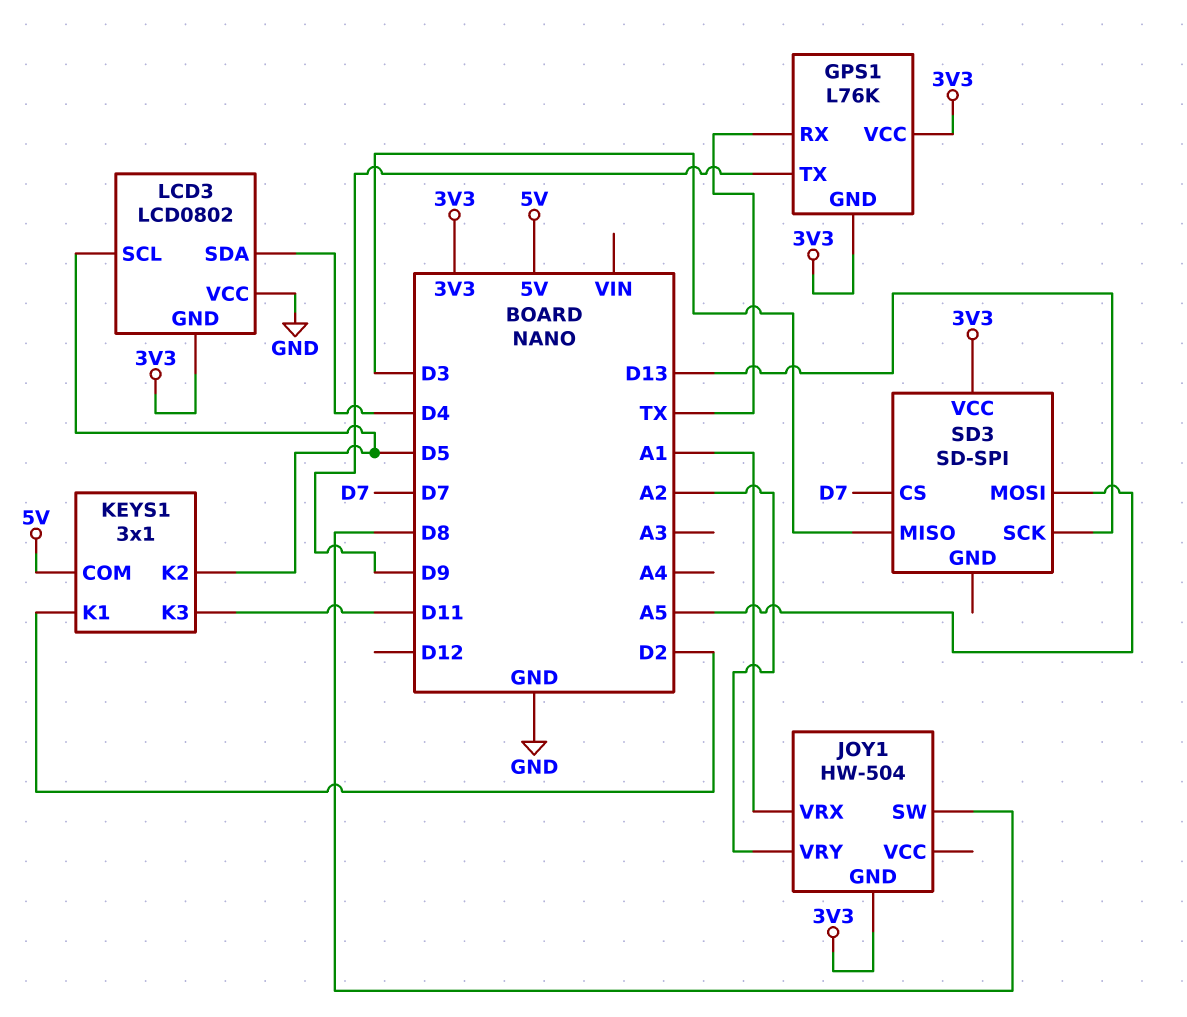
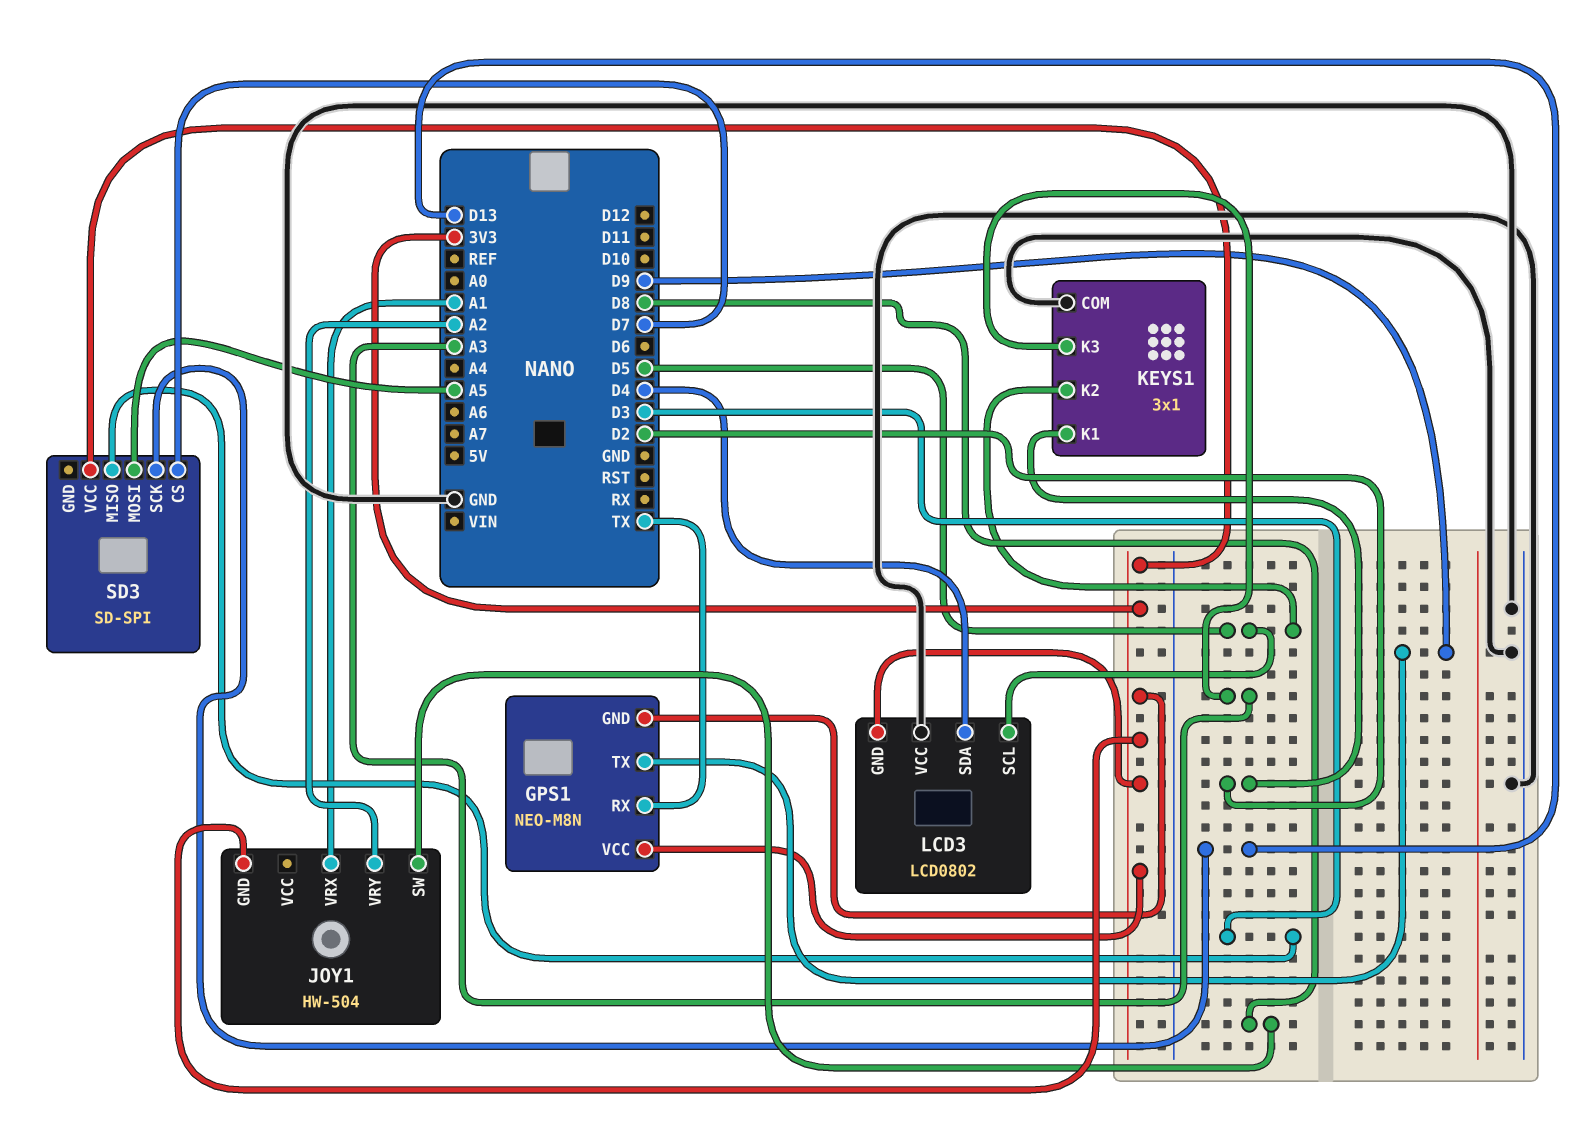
GPS1: L76K -> NEO-M8N
KEYS1 pin COM: 5V -> GND
KEYS1 pin K3: D11 -> A3

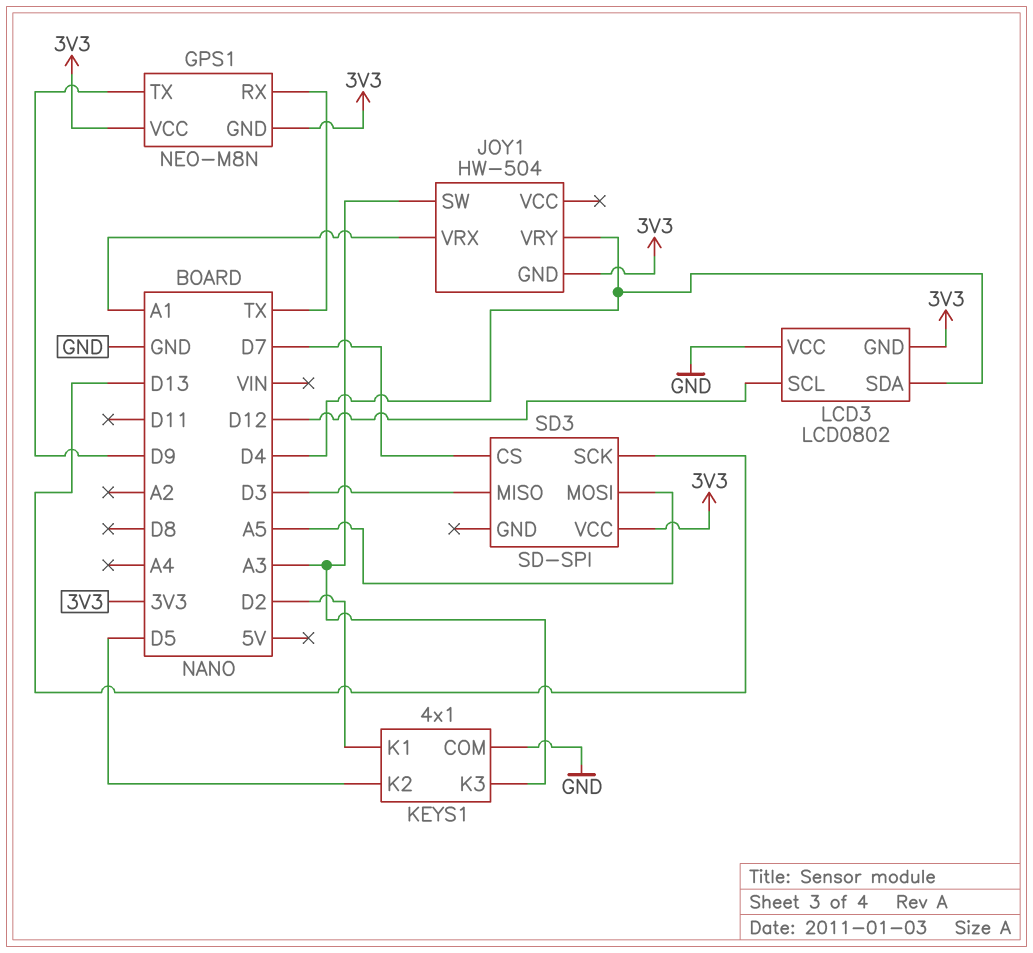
JOY1 pin SW: D8 -> A3
JOY1 pin VRY: A2 -> D4
KEYS1: 3x1 -> 4x1
LCD3 pin SCL: D5 -> D12

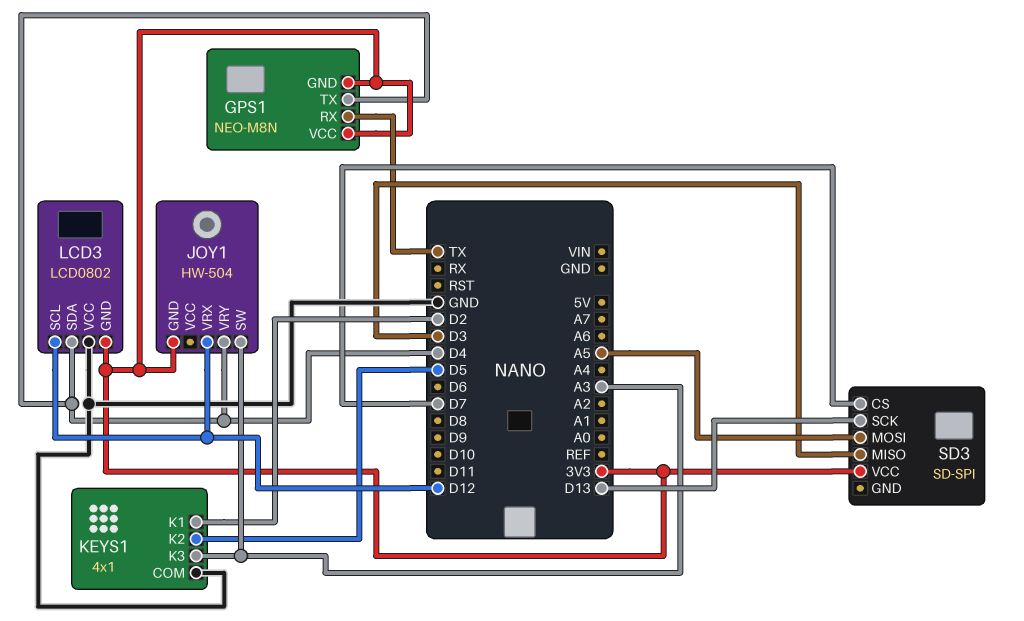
GPS1 pin TX: D9 -> D4
JOY1 pin VRX: A1 -> D12

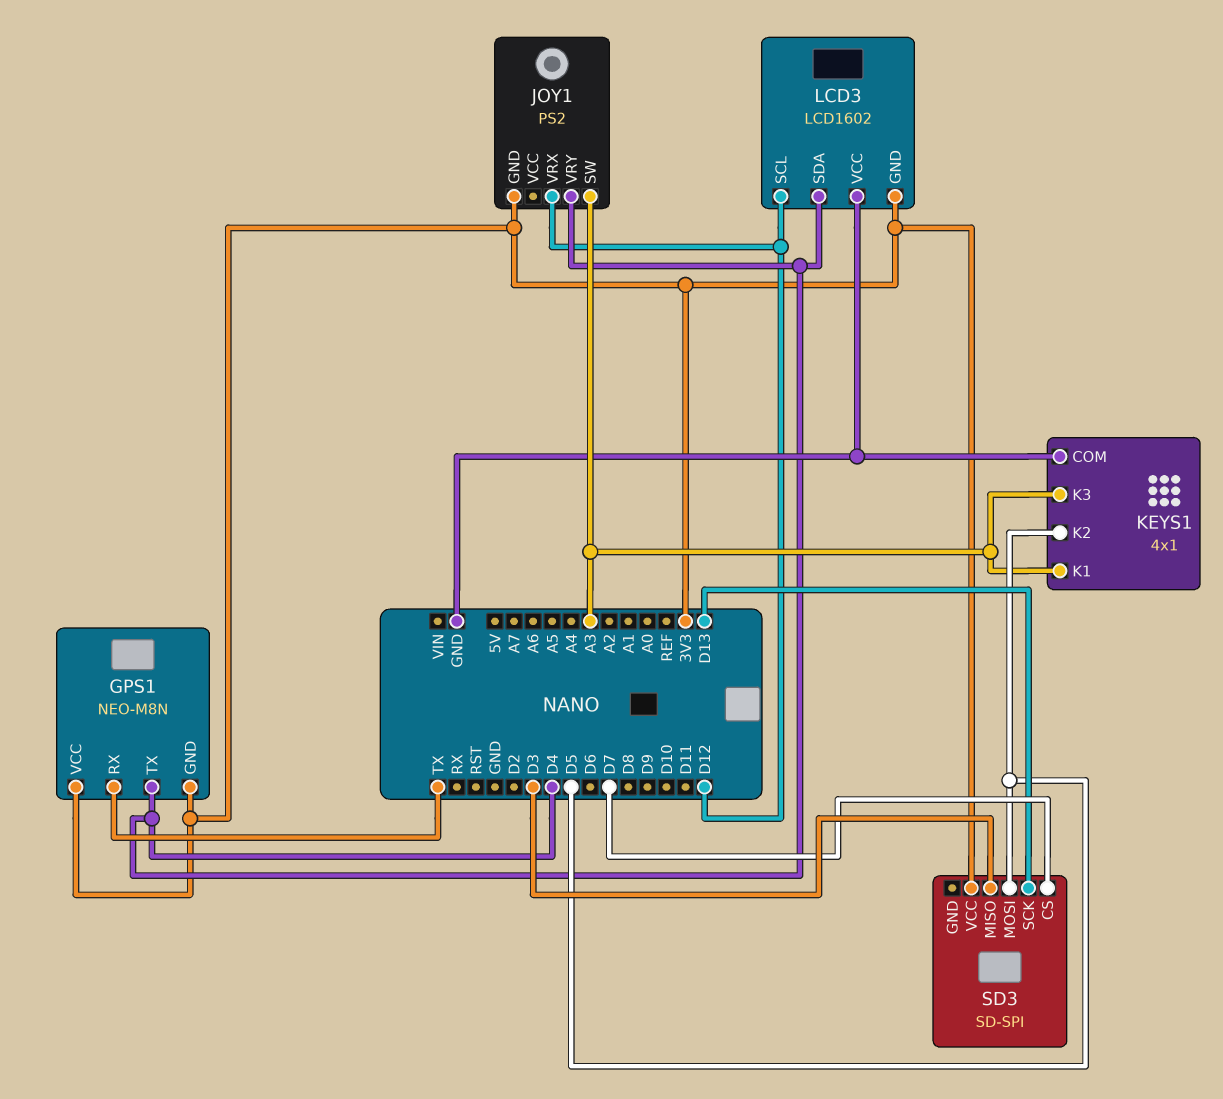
JOY1: HW-504 -> PS2
KEYS1 pin K1: D2 -> A3
LCD3: LCD0802 -> LCD1602
SD3 pin MOSI: A5 -> D5

